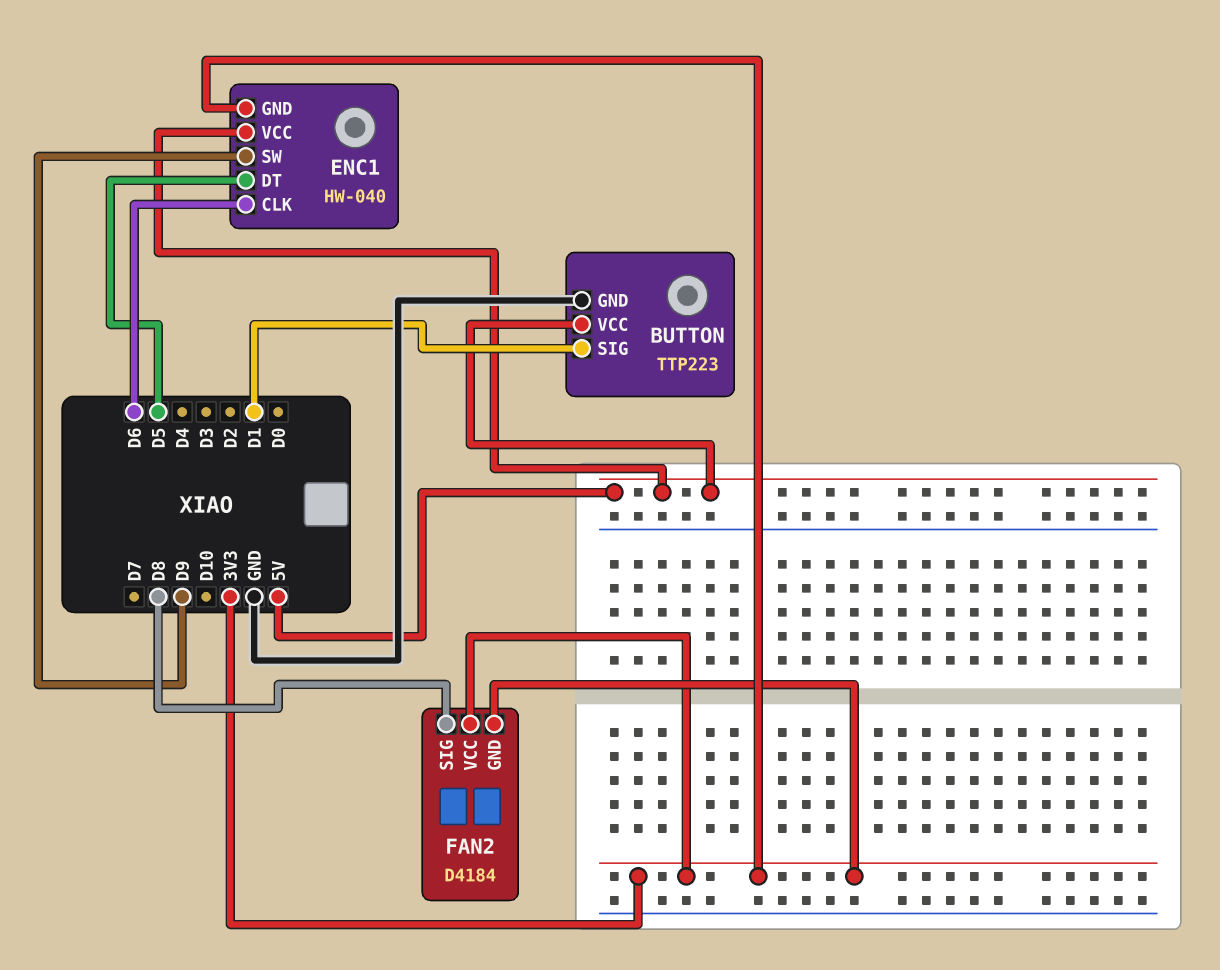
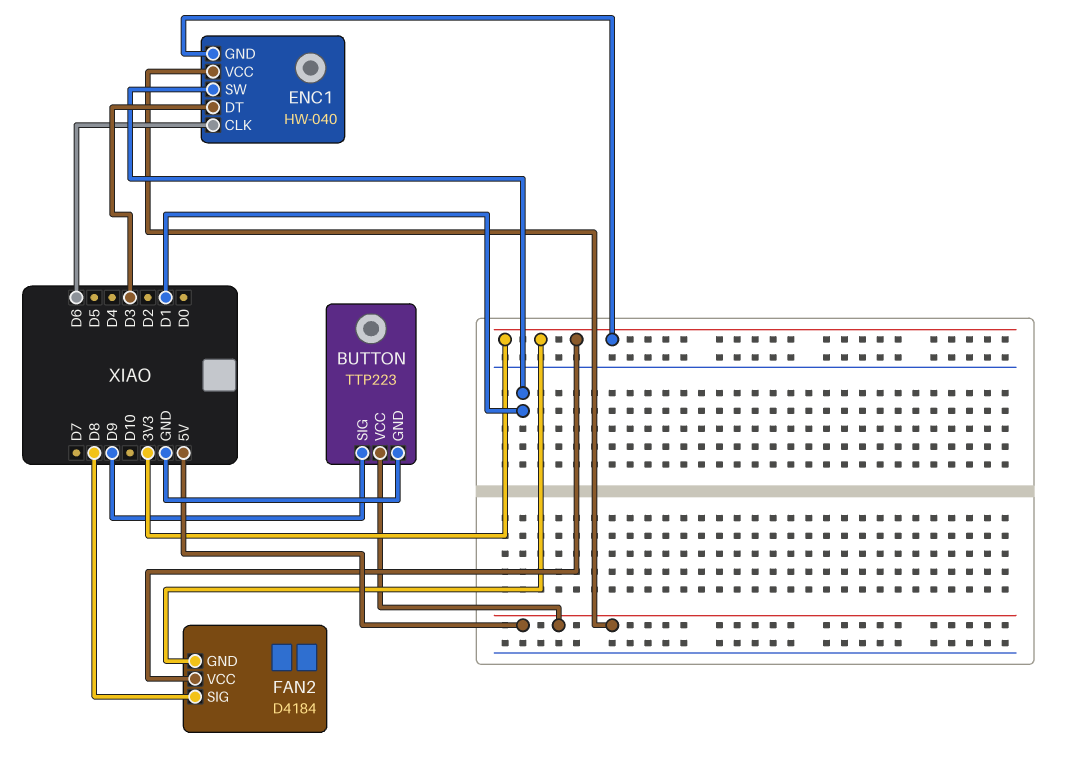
BUTTON pin SIG: D1 -> D9
ENC1 pin DT: D5 -> D3
ENC1 pin SW: D9 -> D1

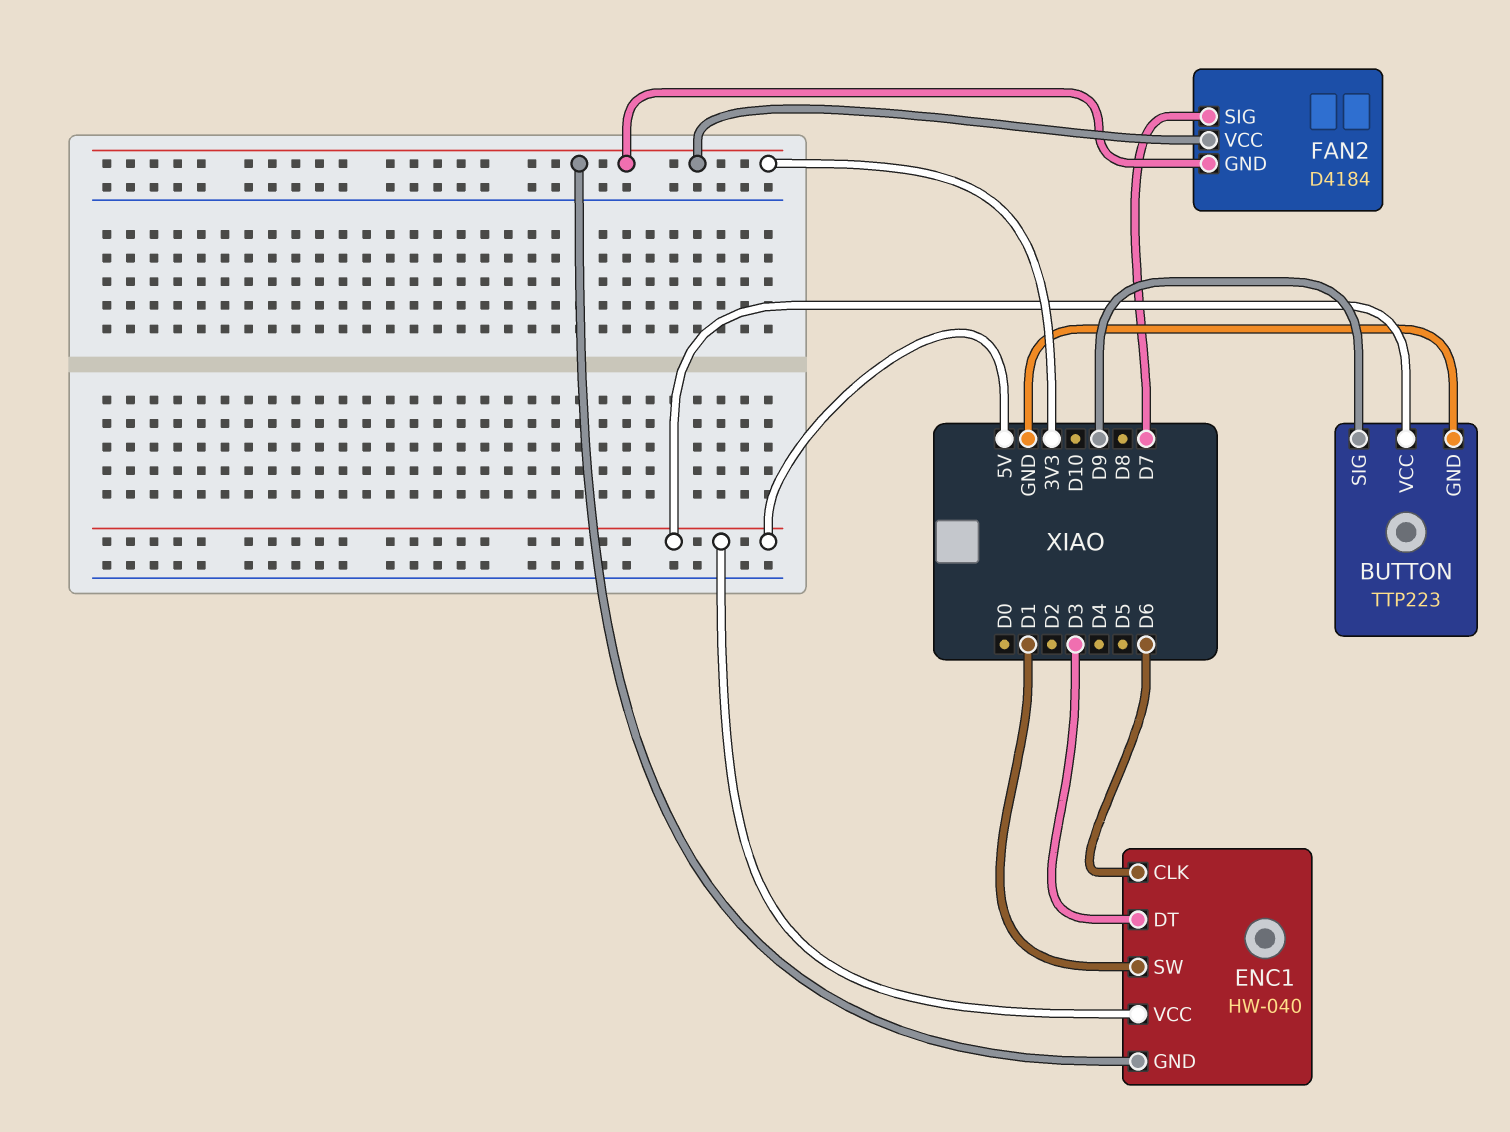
FAN2 pin SIG: D8 -> D7

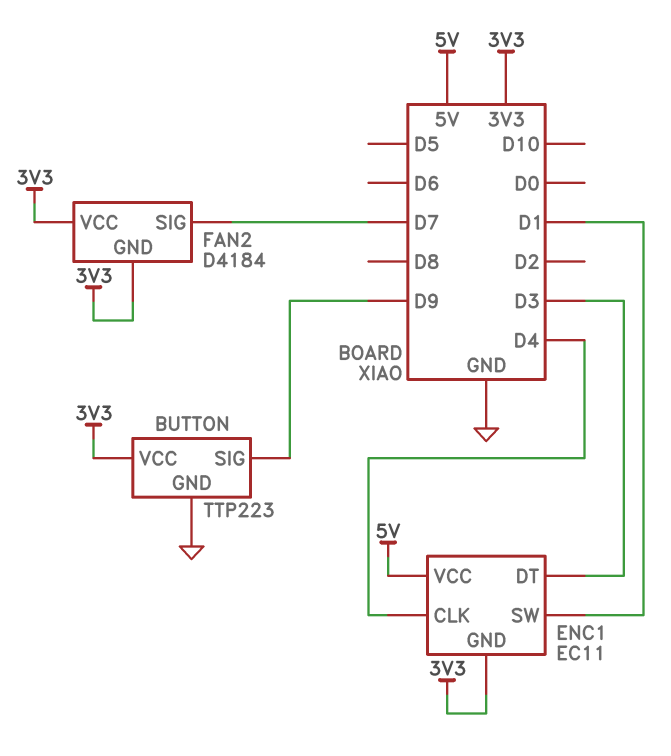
BUTTON pin VCC: 5V -> 3V3
ENC1: HW-040 -> EC11
ENC1 pin CLK: D6 -> D4

